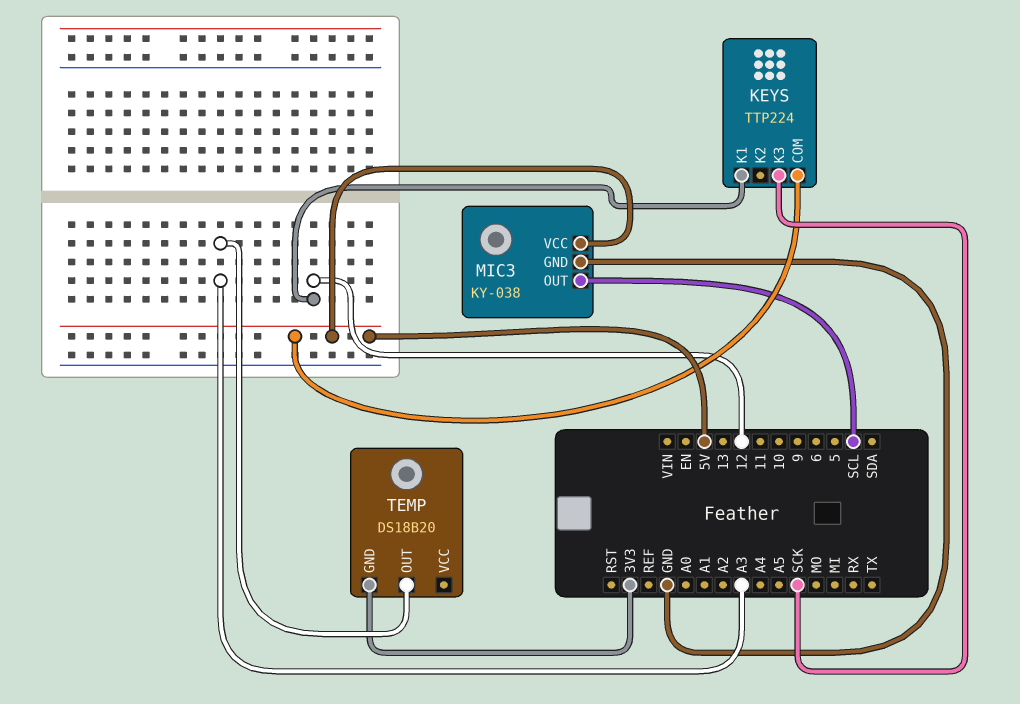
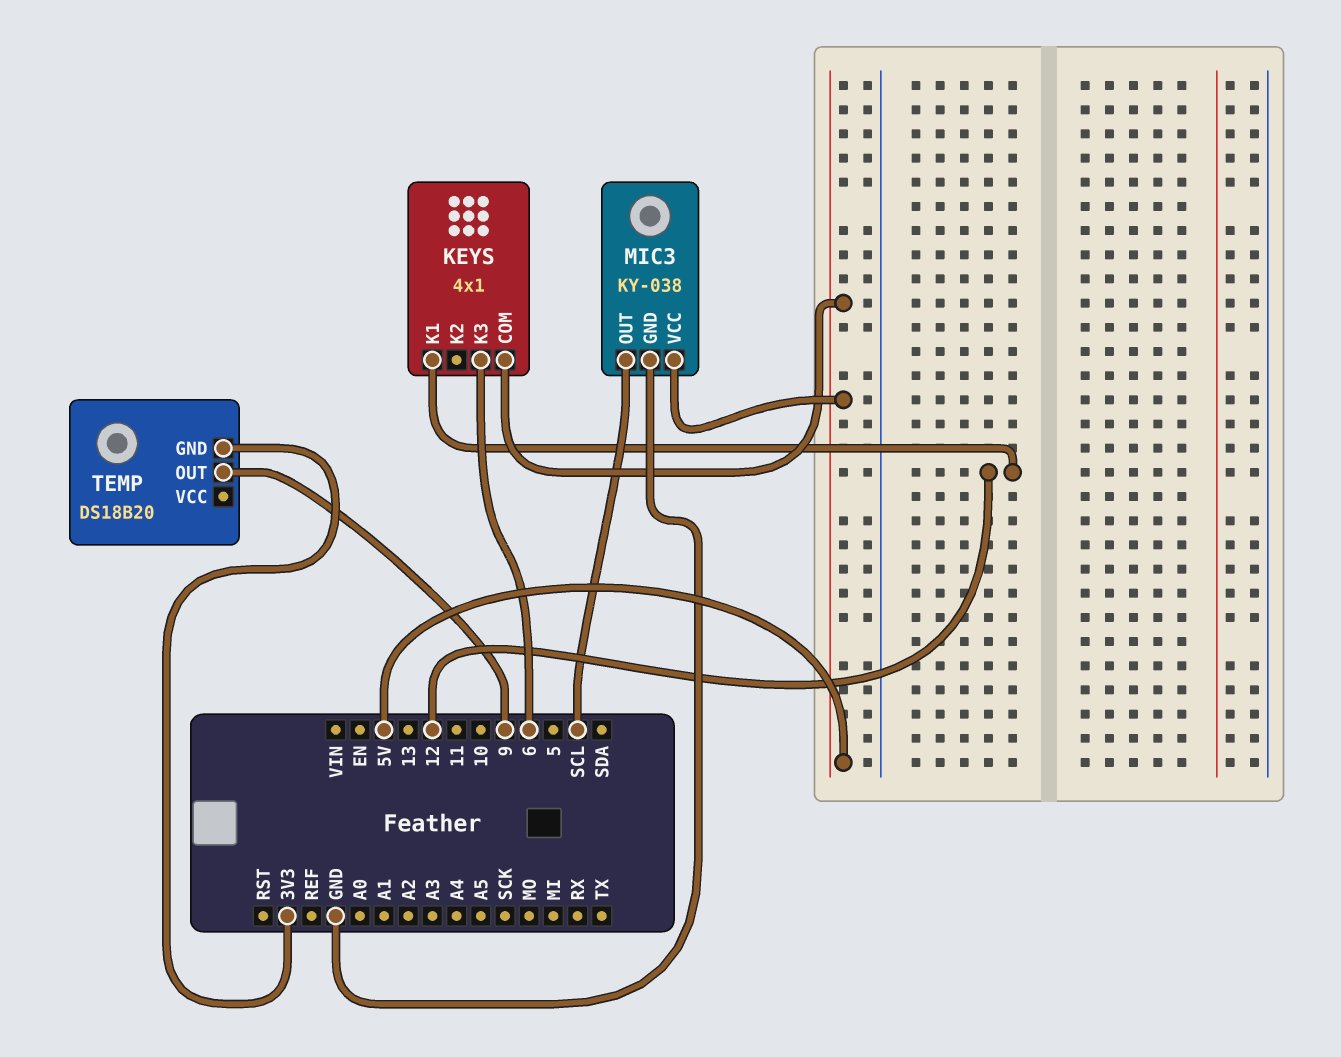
KEYS: TTP224 -> 4x1
KEYS pin K3: SCK -> 6
TEMP pin OUT: A3 -> 9

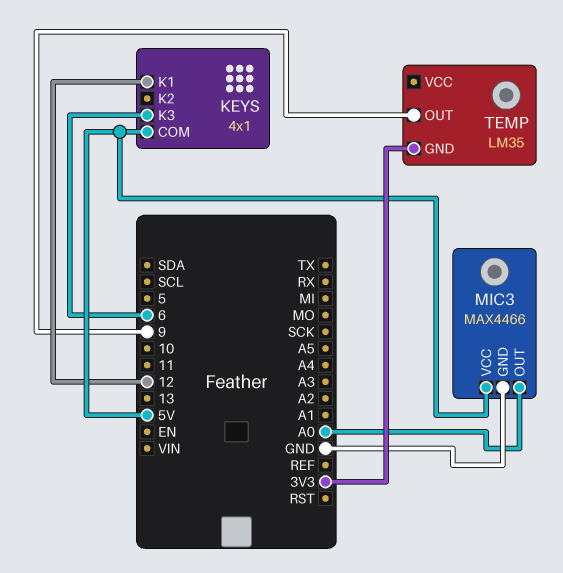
MIC3: KY-038 -> MAX4466
MIC3 pin OUT: SCL -> A0
TEMP: DS18B20 -> LM35

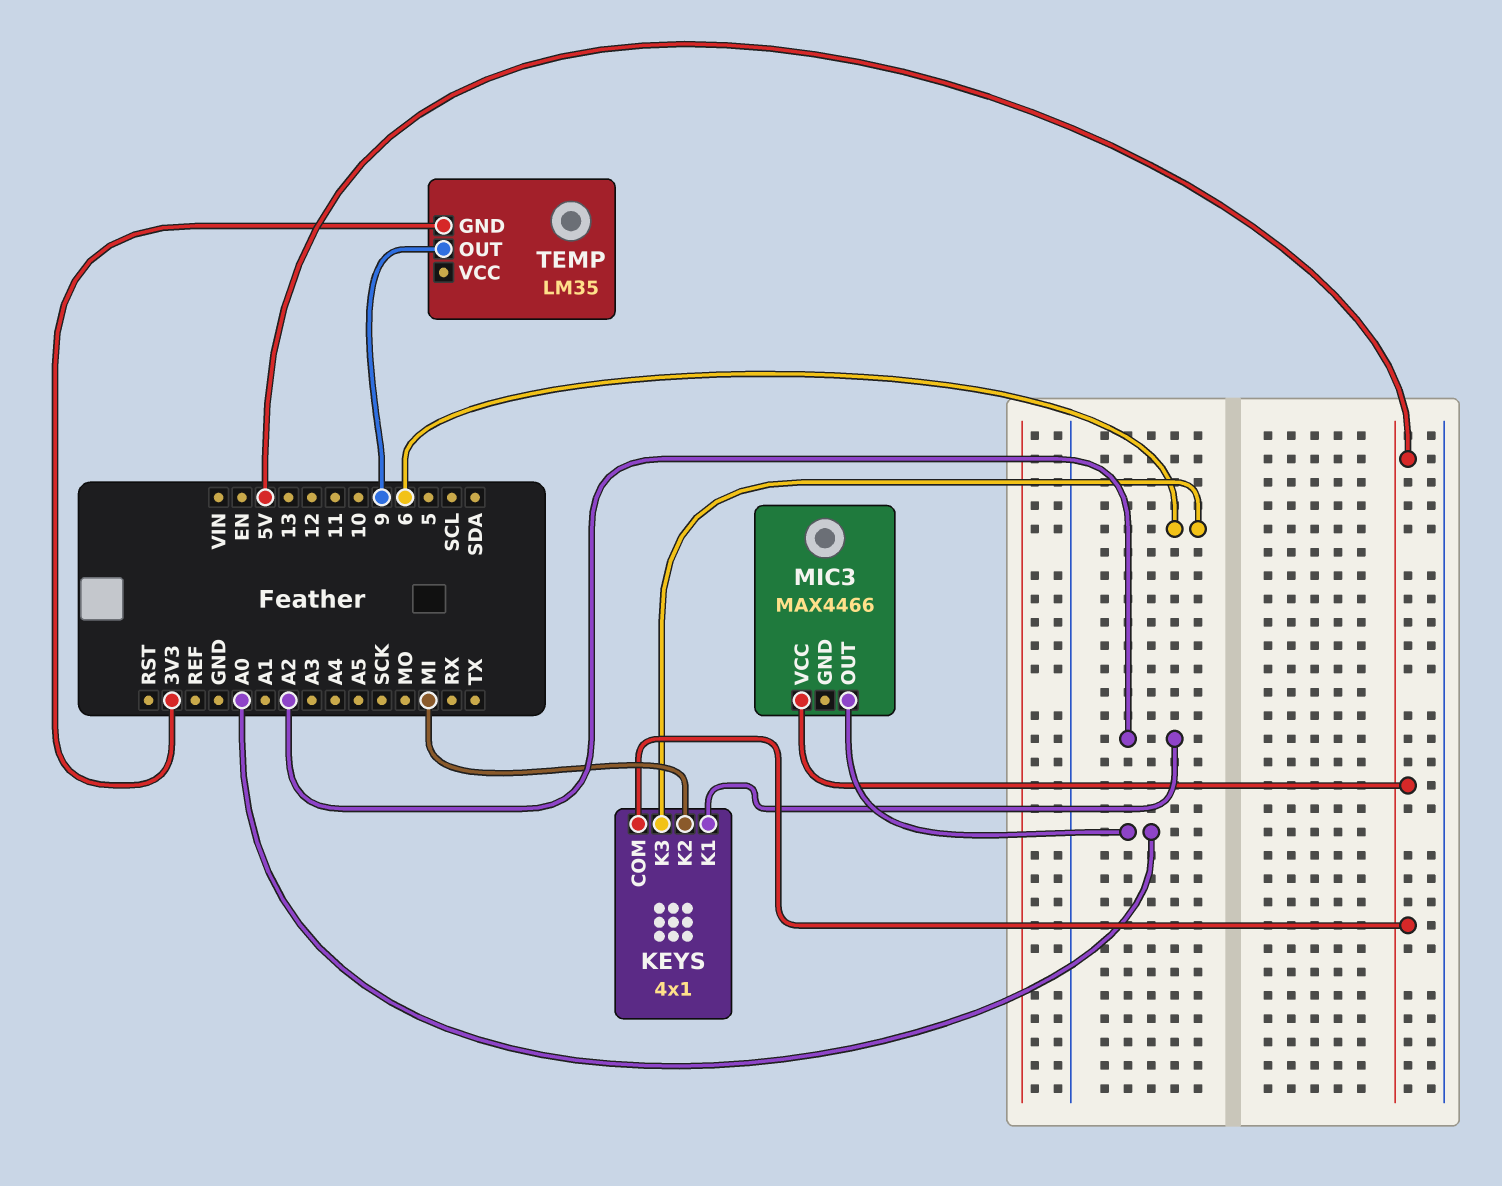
KEYS pin K1: 12 -> A2
KEYS pin K2: none -> MI
MIC3 pin GND: GND -> none

